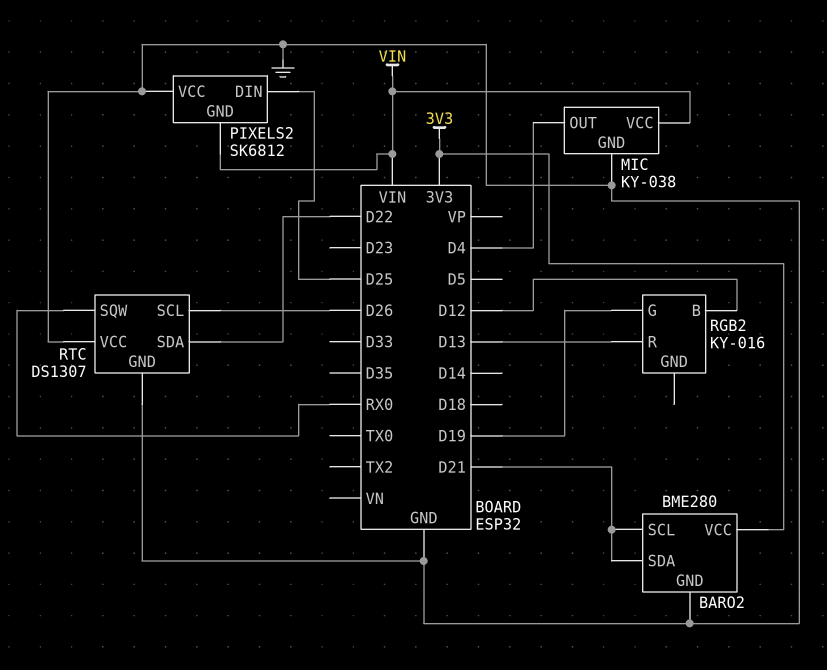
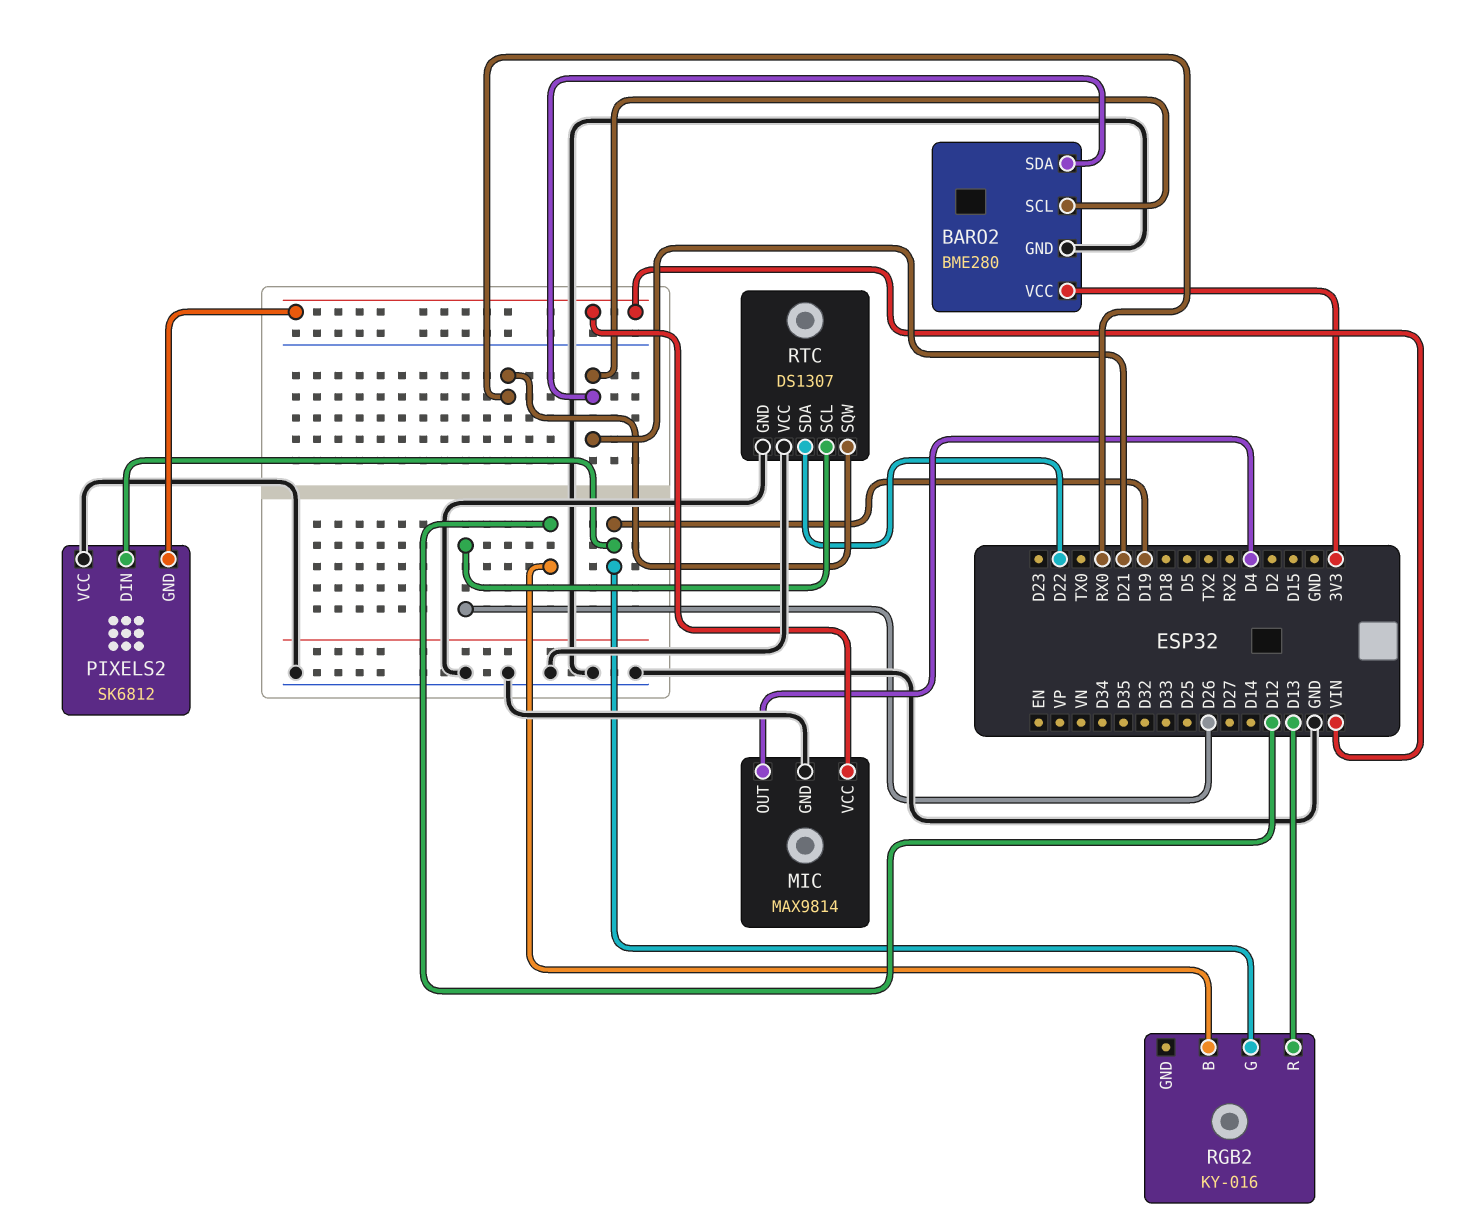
MIC: KY-038 -> MAX9814
PIXELS2 pin DIN: D25 -> D19

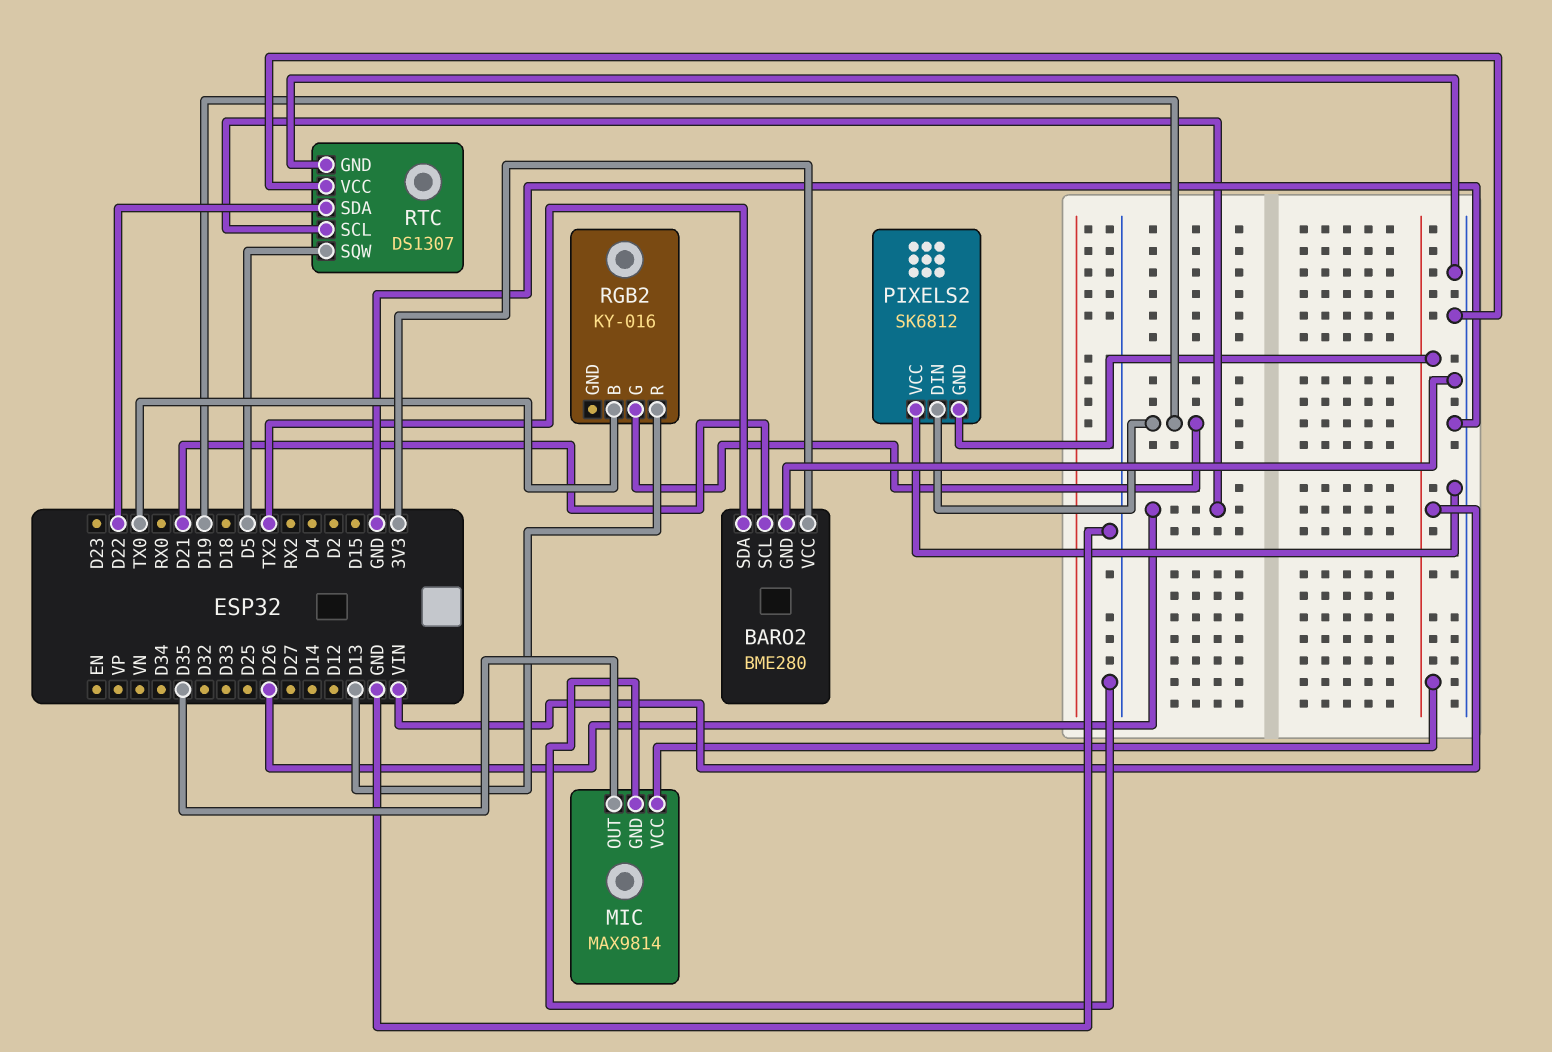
BARO2 pin SDA: D21 -> TX2
MIC pin OUT: D4 -> D35
RGB2 pin B: D12 -> TX0
RTC pin SQW: RX0 -> D5

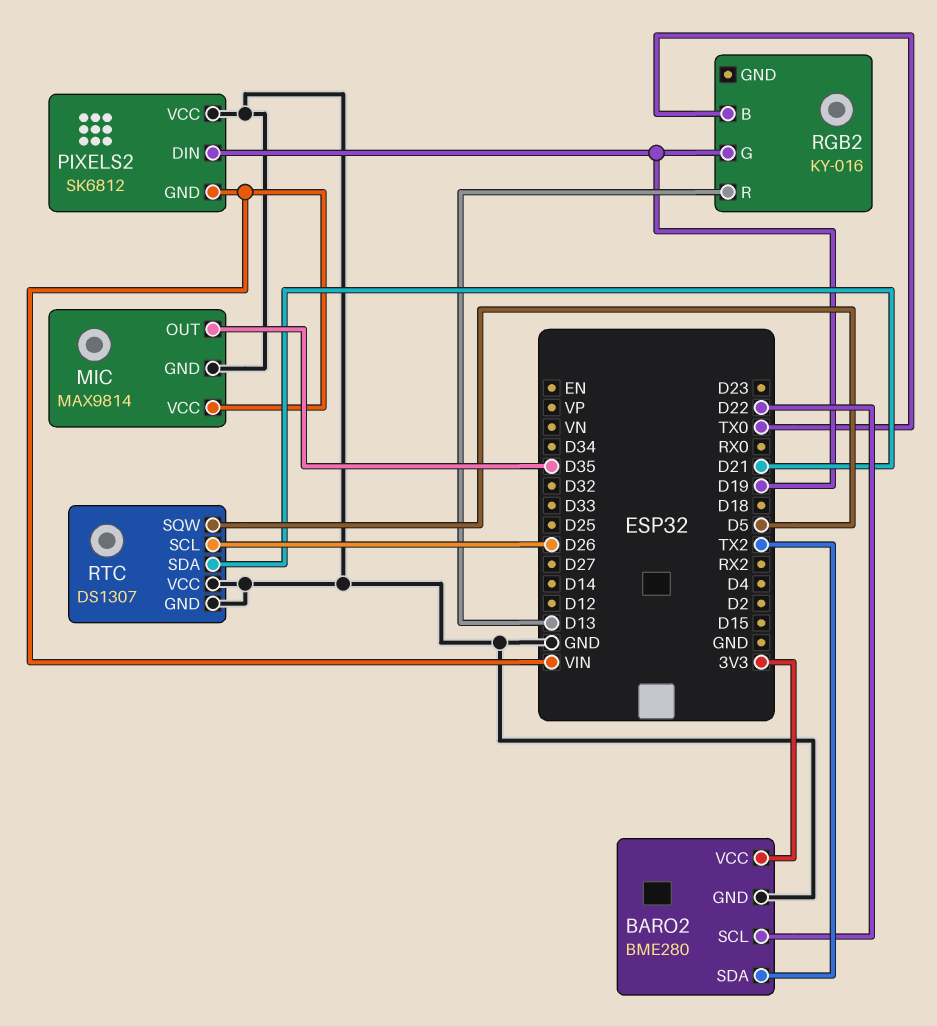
BARO2 pin SCL: D21 -> D22
RTC pin SDA: D22 -> D21

